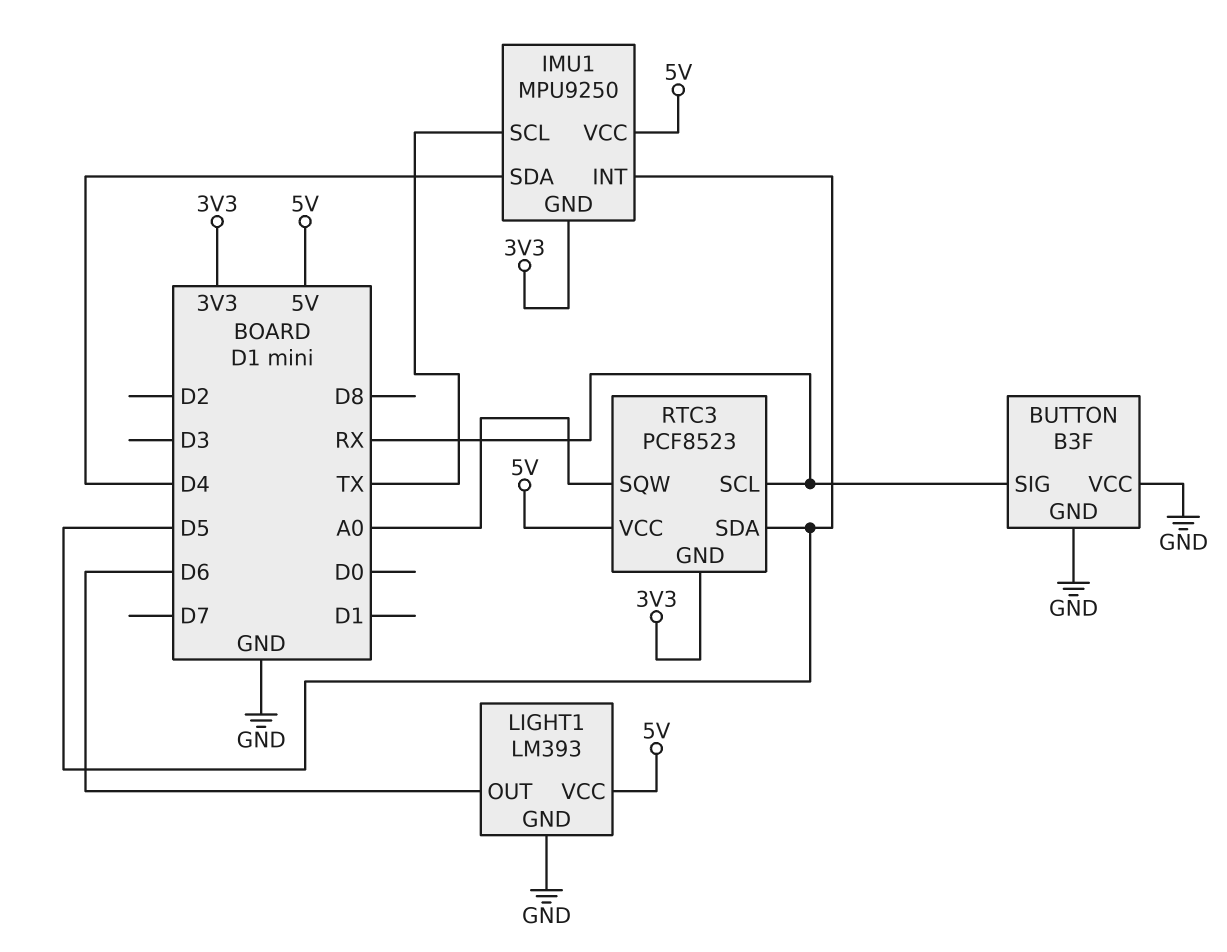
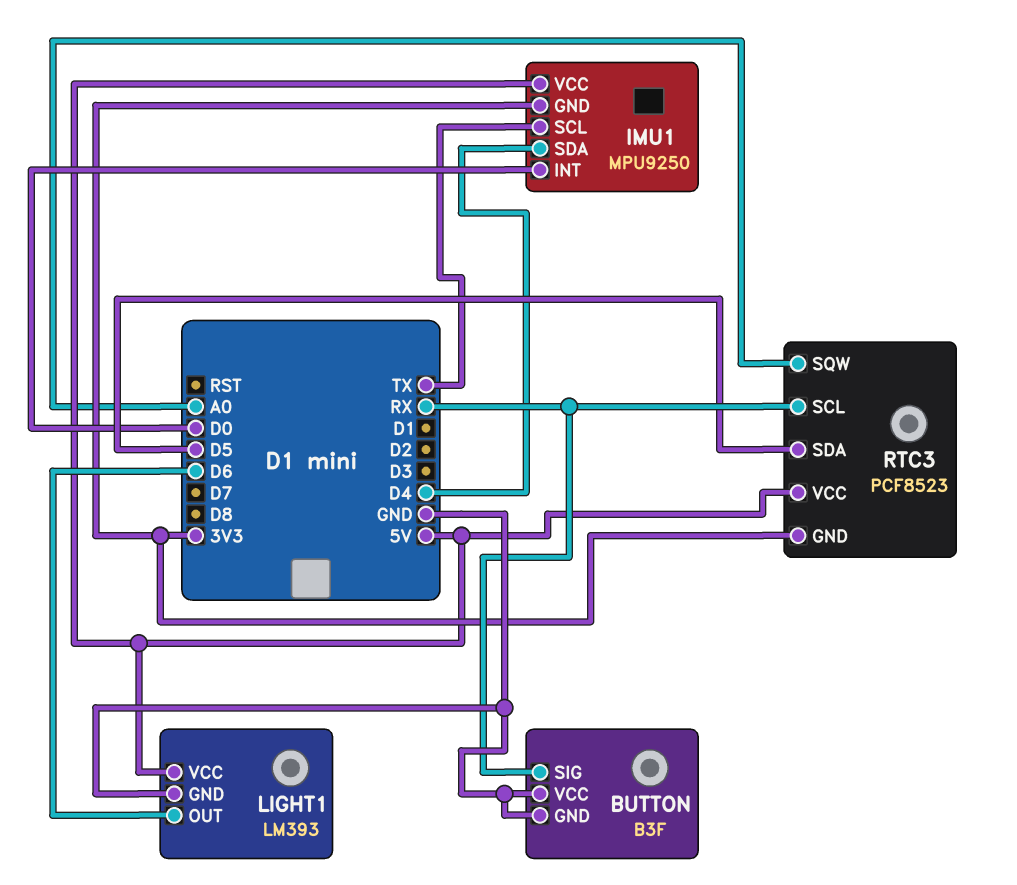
IMU1 pin INT: D5 -> D0

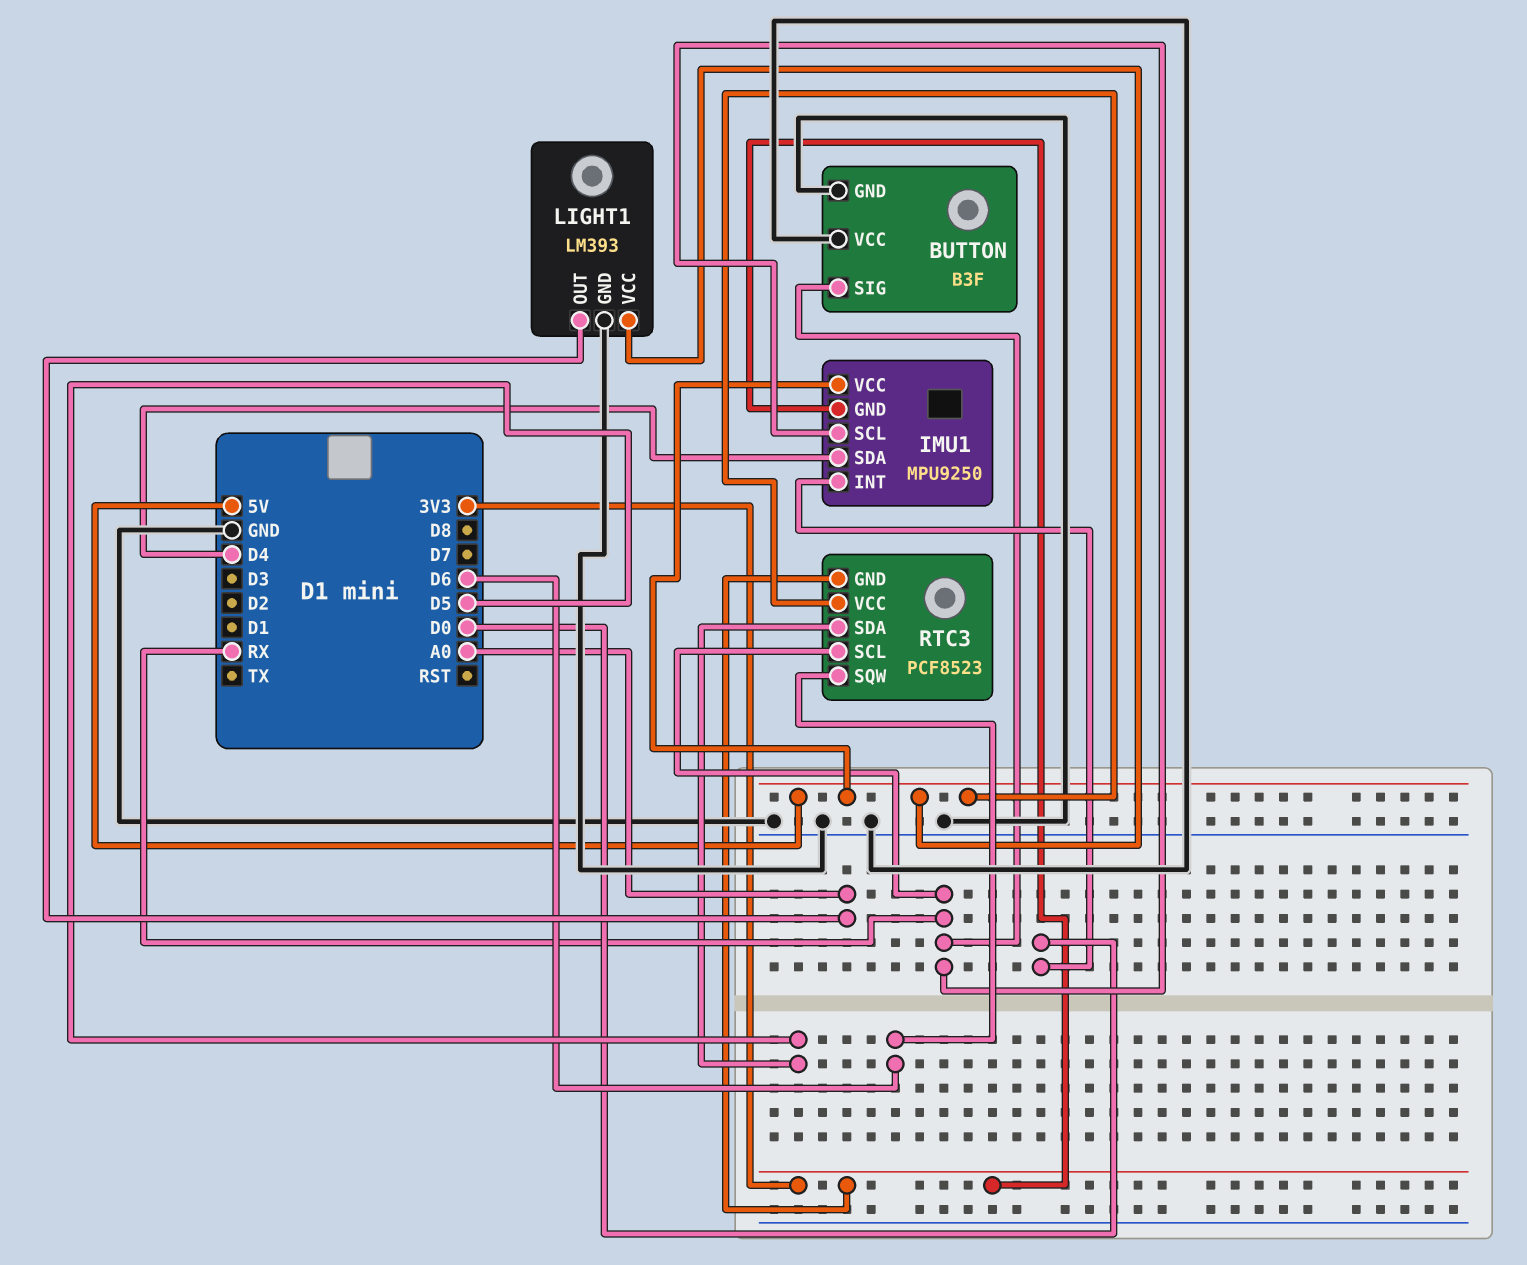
IMU1 pin SCL: TX -> RX
LIGHT1 pin OUT: D6 -> A0
RTC3 pin SQW: A0 -> D6

